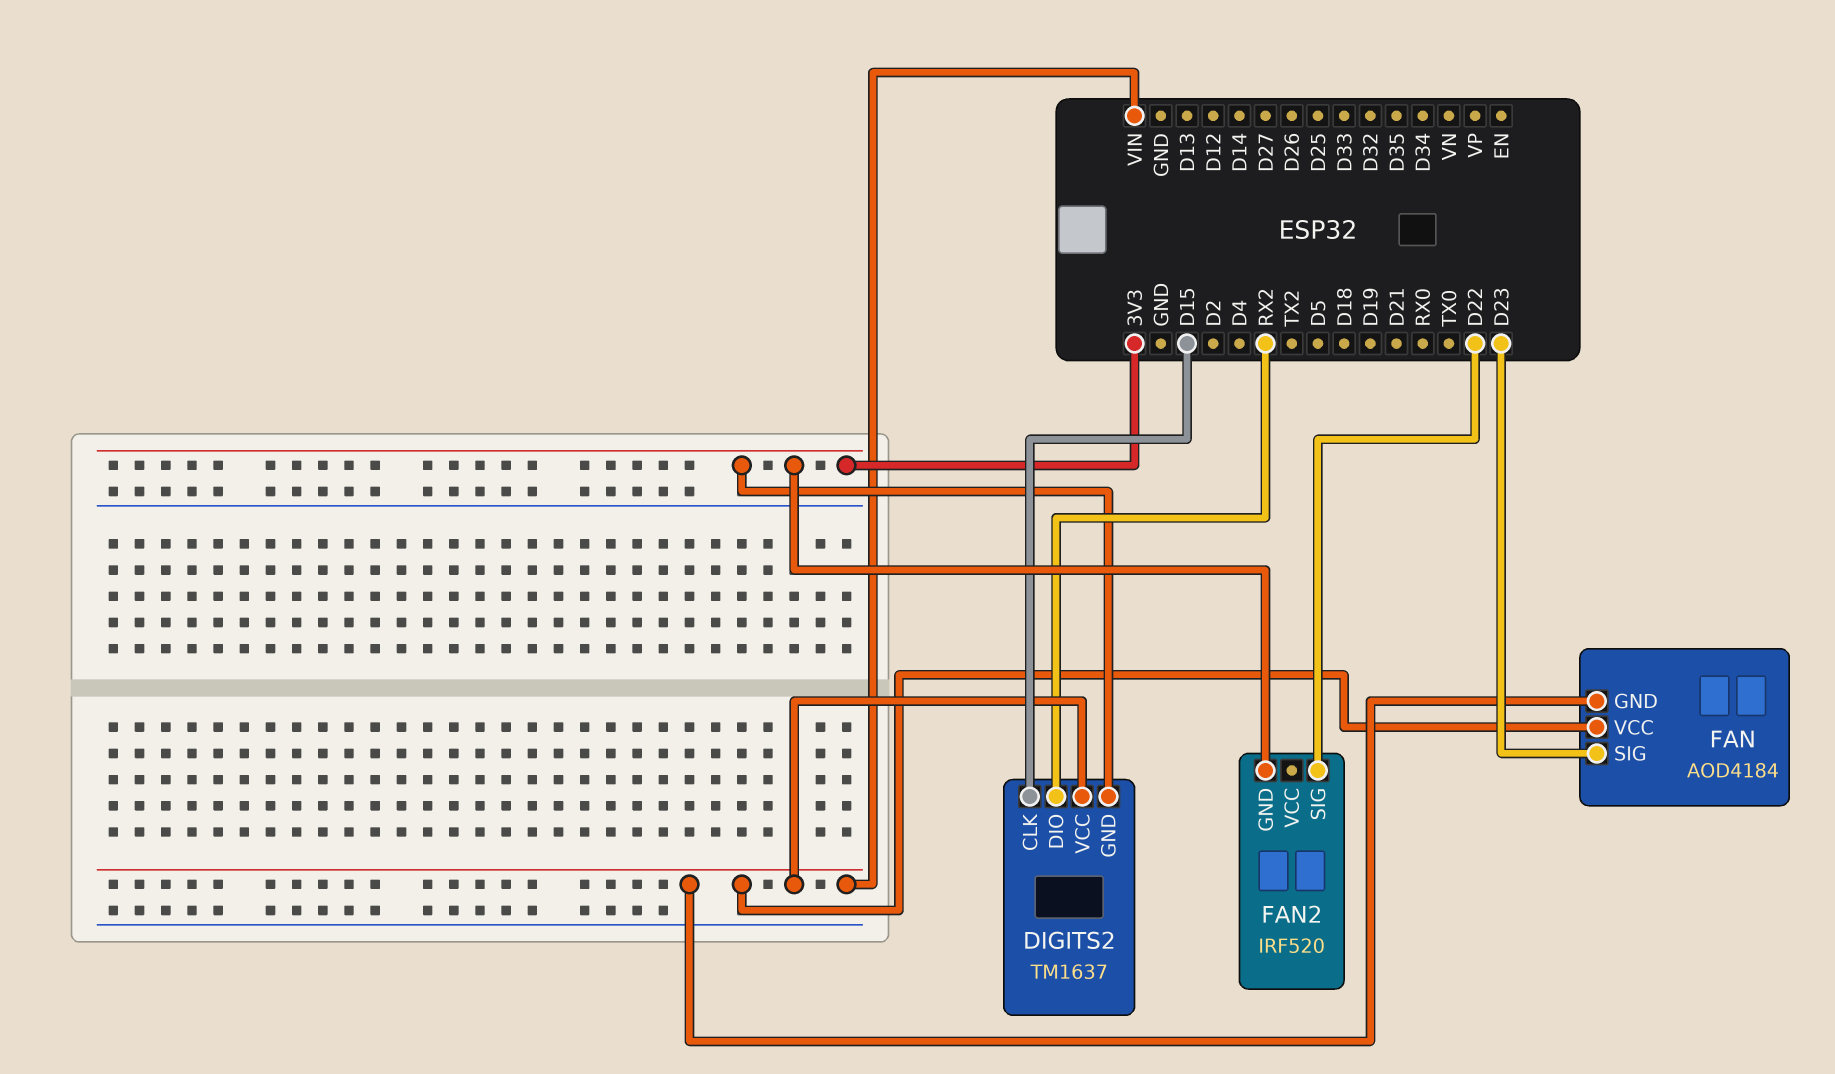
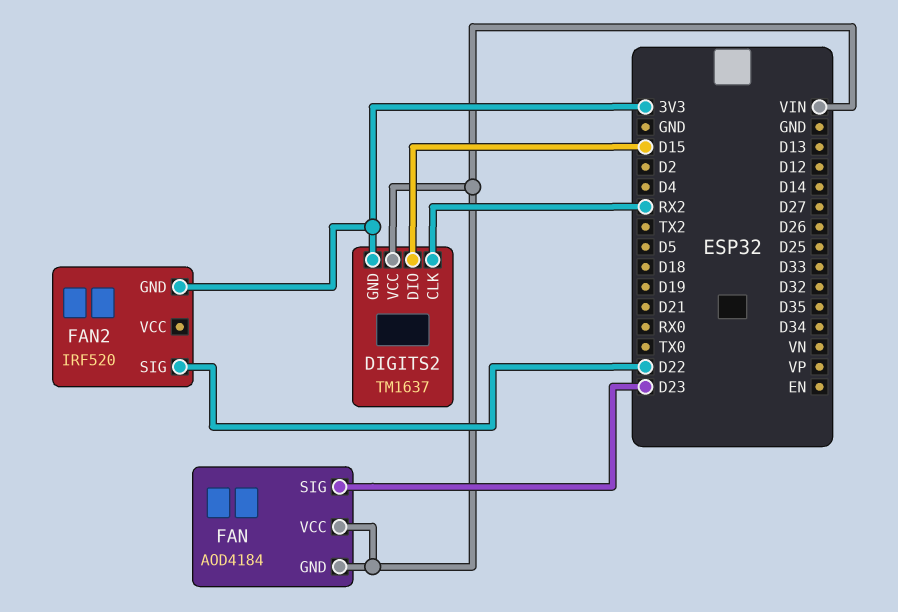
DIGITS2 pin CLK: D15 -> RX2
DIGITS2 pin DIO: RX2 -> D15

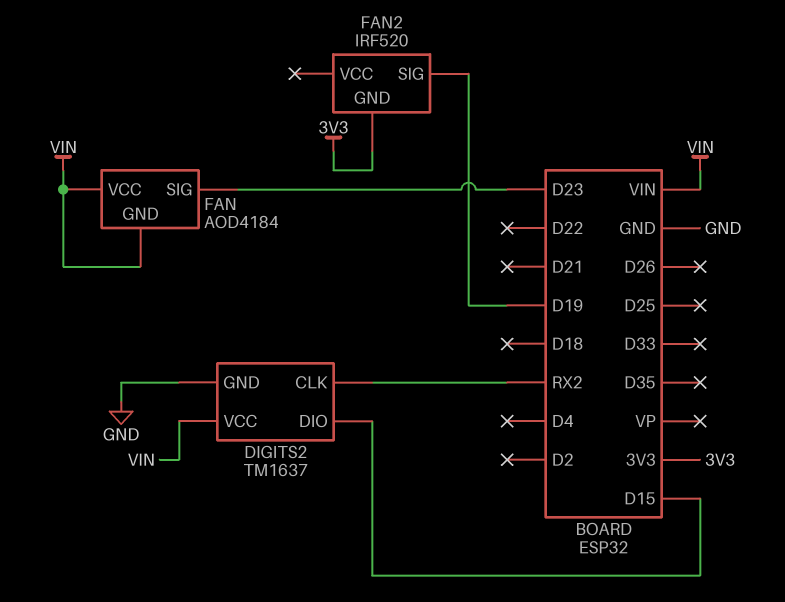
DIGITS2 pin GND: 3V3 -> GND
FAN2 pin SIG: D22 -> D19

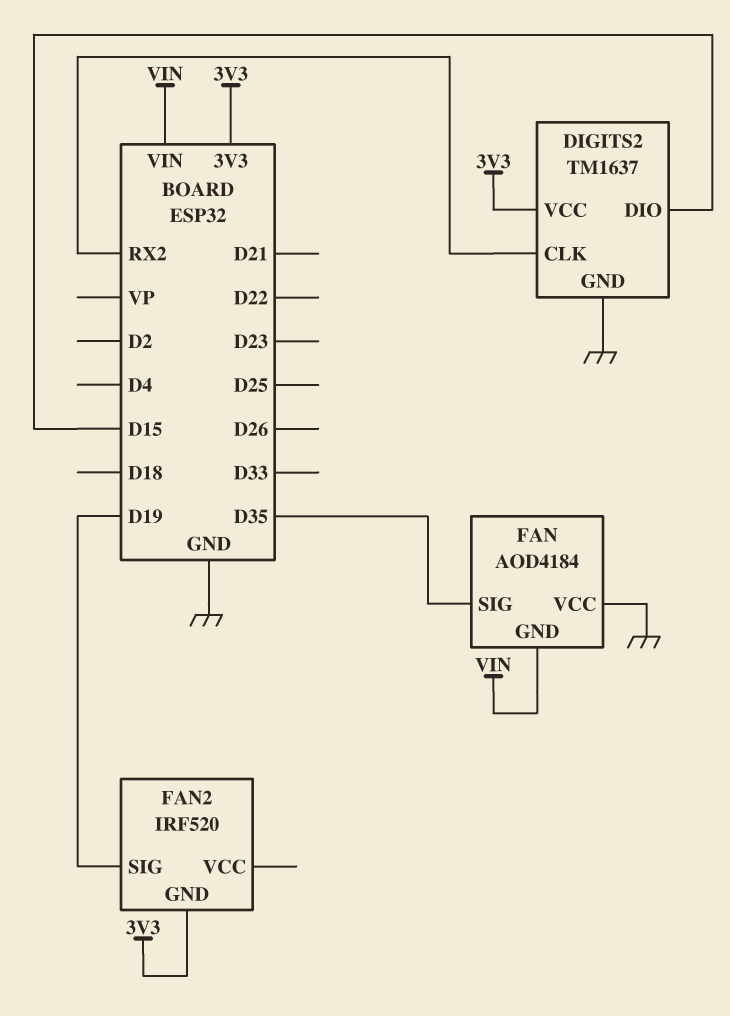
DIGITS2 pin VCC: VIN -> 3V3
FAN pin SIG: D23 -> D35
FAN pin VCC: VIN -> GND

